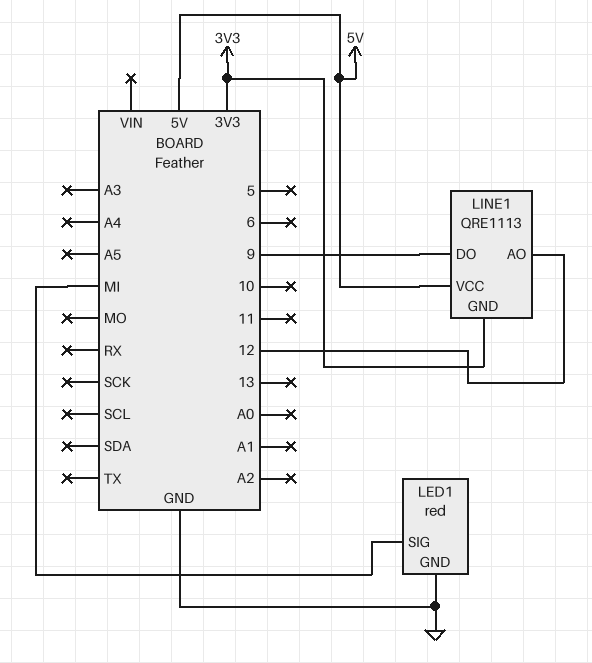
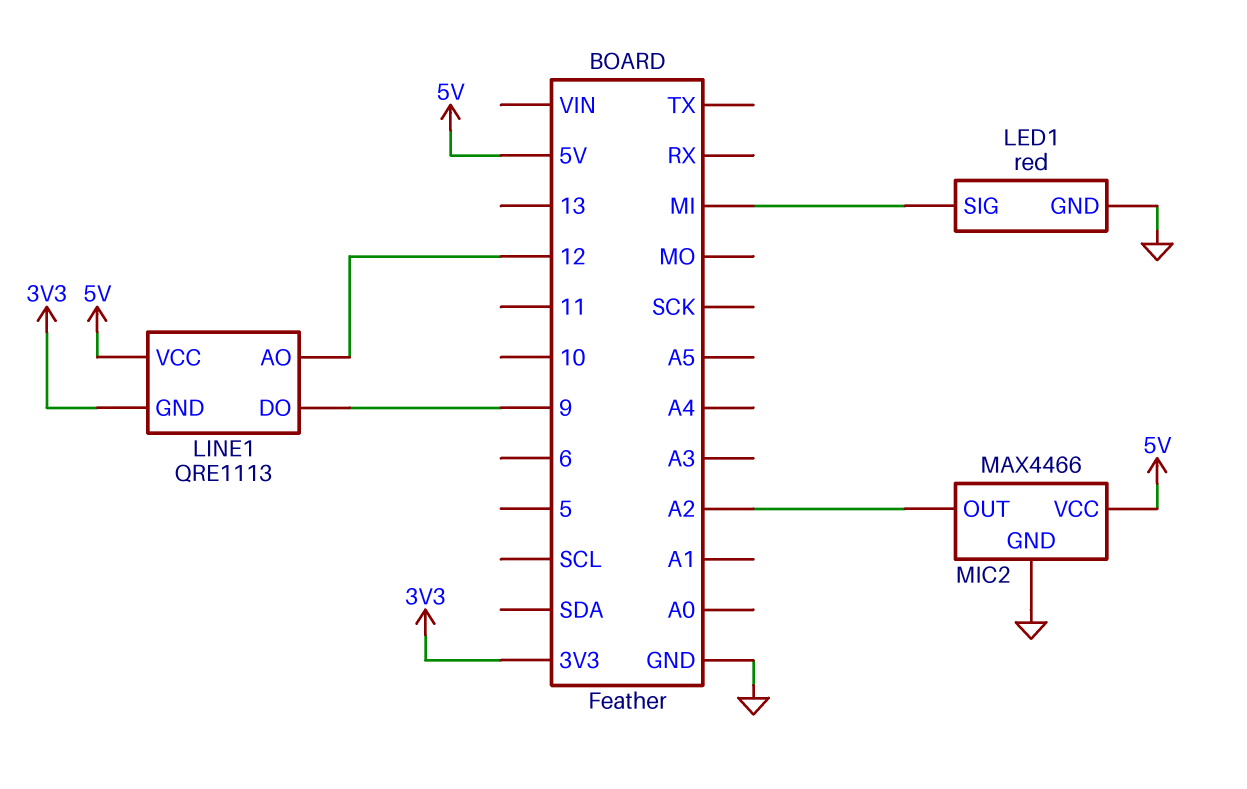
MIC2: none -> MAX4466
MIC2 pin GND: none -> GND
MIC2 pin OUT: none -> A2
MIC2 pin VCC: none -> 5V

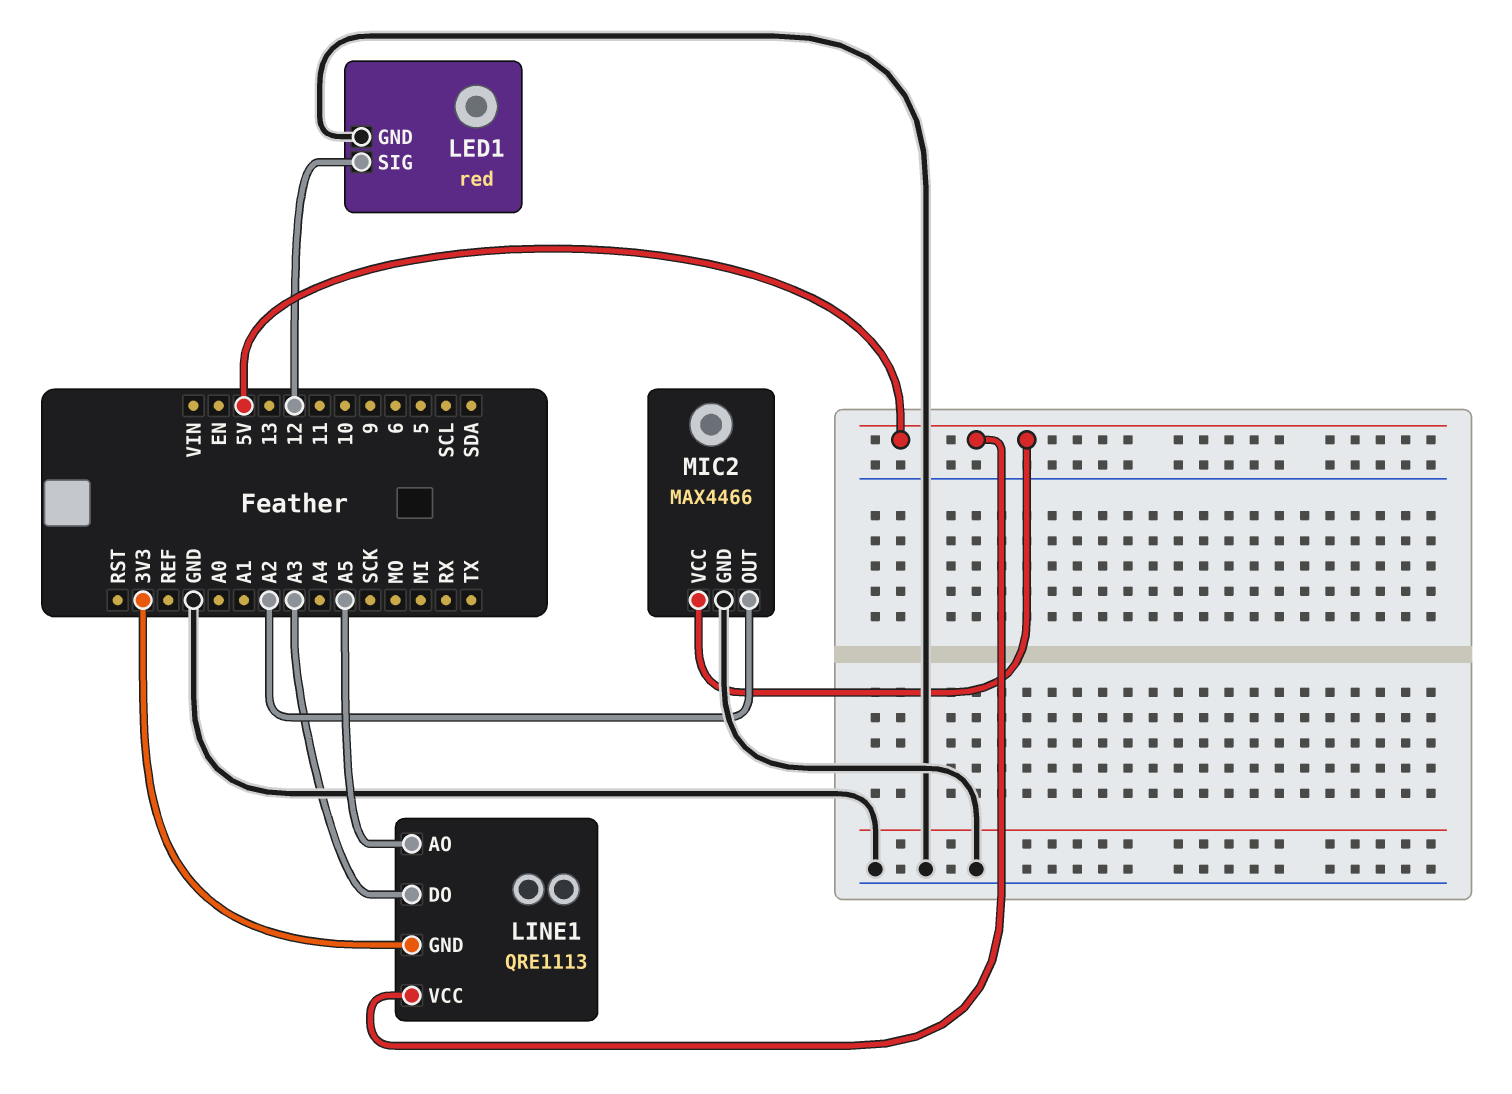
LED1 pin SIG: MI -> 12
LINE1 pin AO: 12 -> A5
LINE1 pin DO: 9 -> A3

